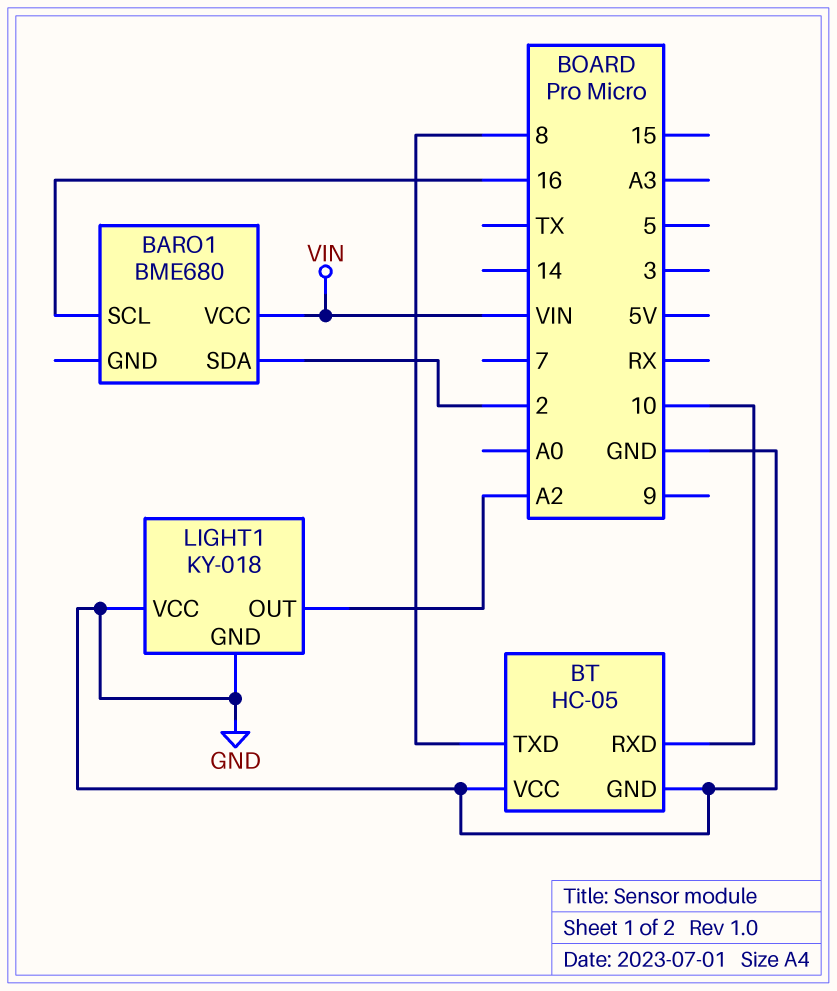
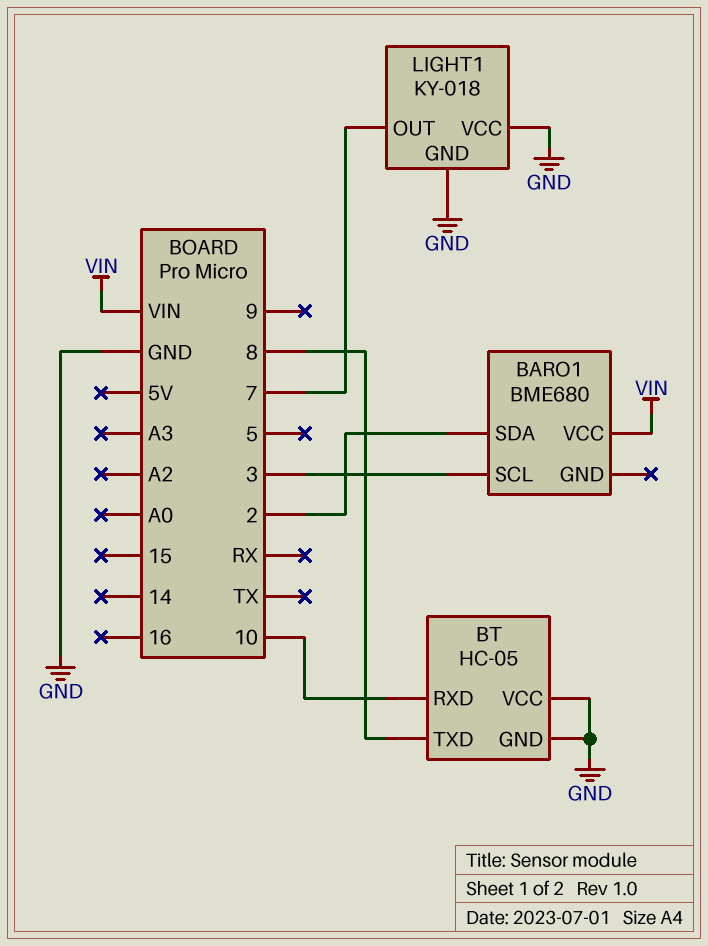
BARO1 pin SCL: 16 -> 3
LIGHT1 pin OUT: A2 -> 7

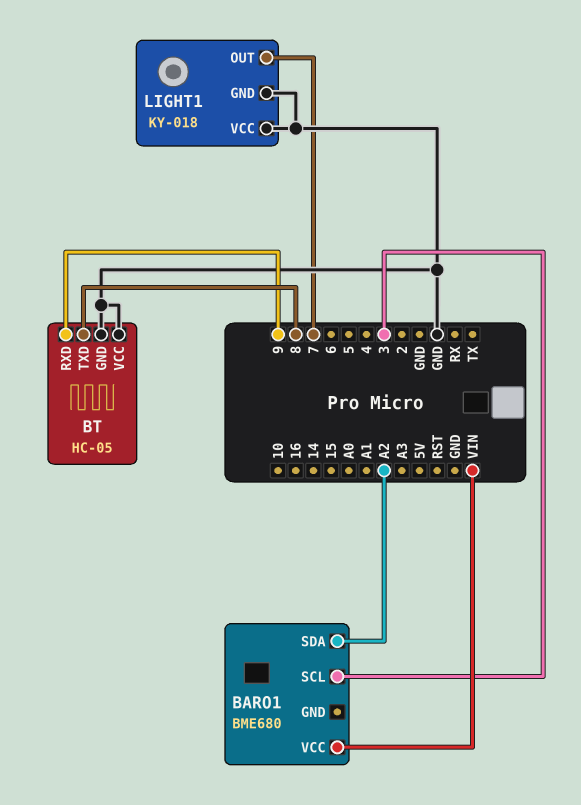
BARO1 pin SDA: 2 -> A2
BT pin RXD: 10 -> 9

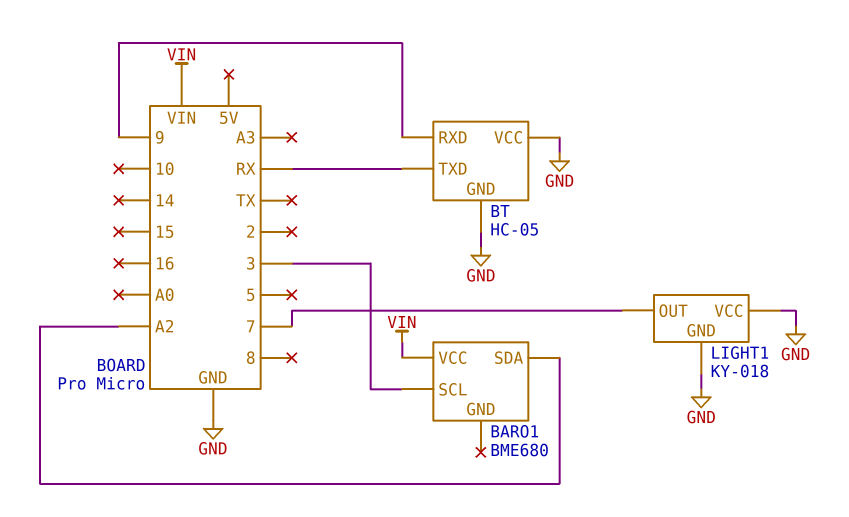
BT pin TXD: 8 -> RX

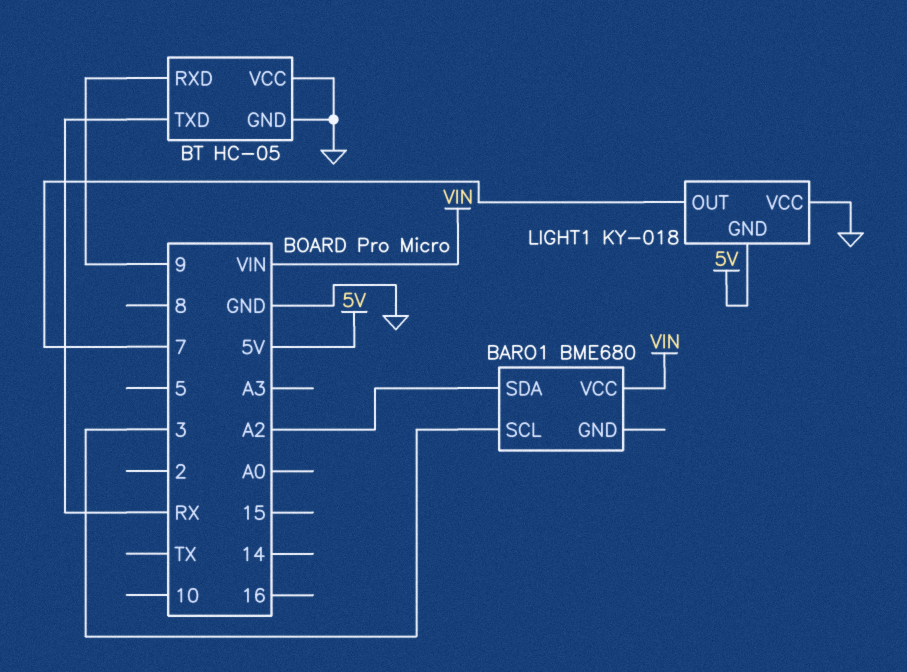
LIGHT1 pin GND: GND -> 5V

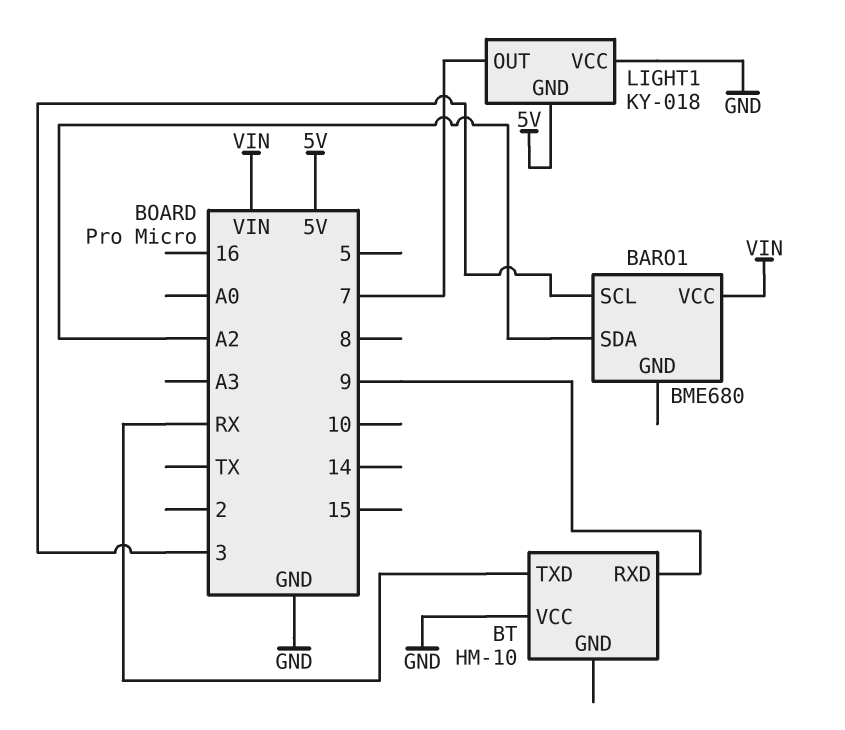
BT: HC-05 -> HM-10
BT pin GND: GND -> none

